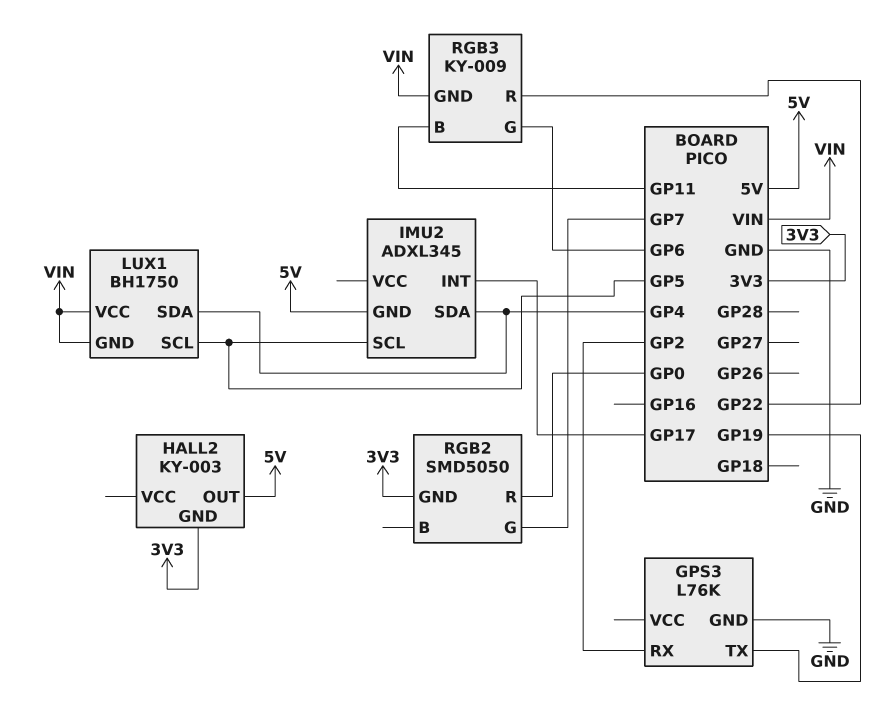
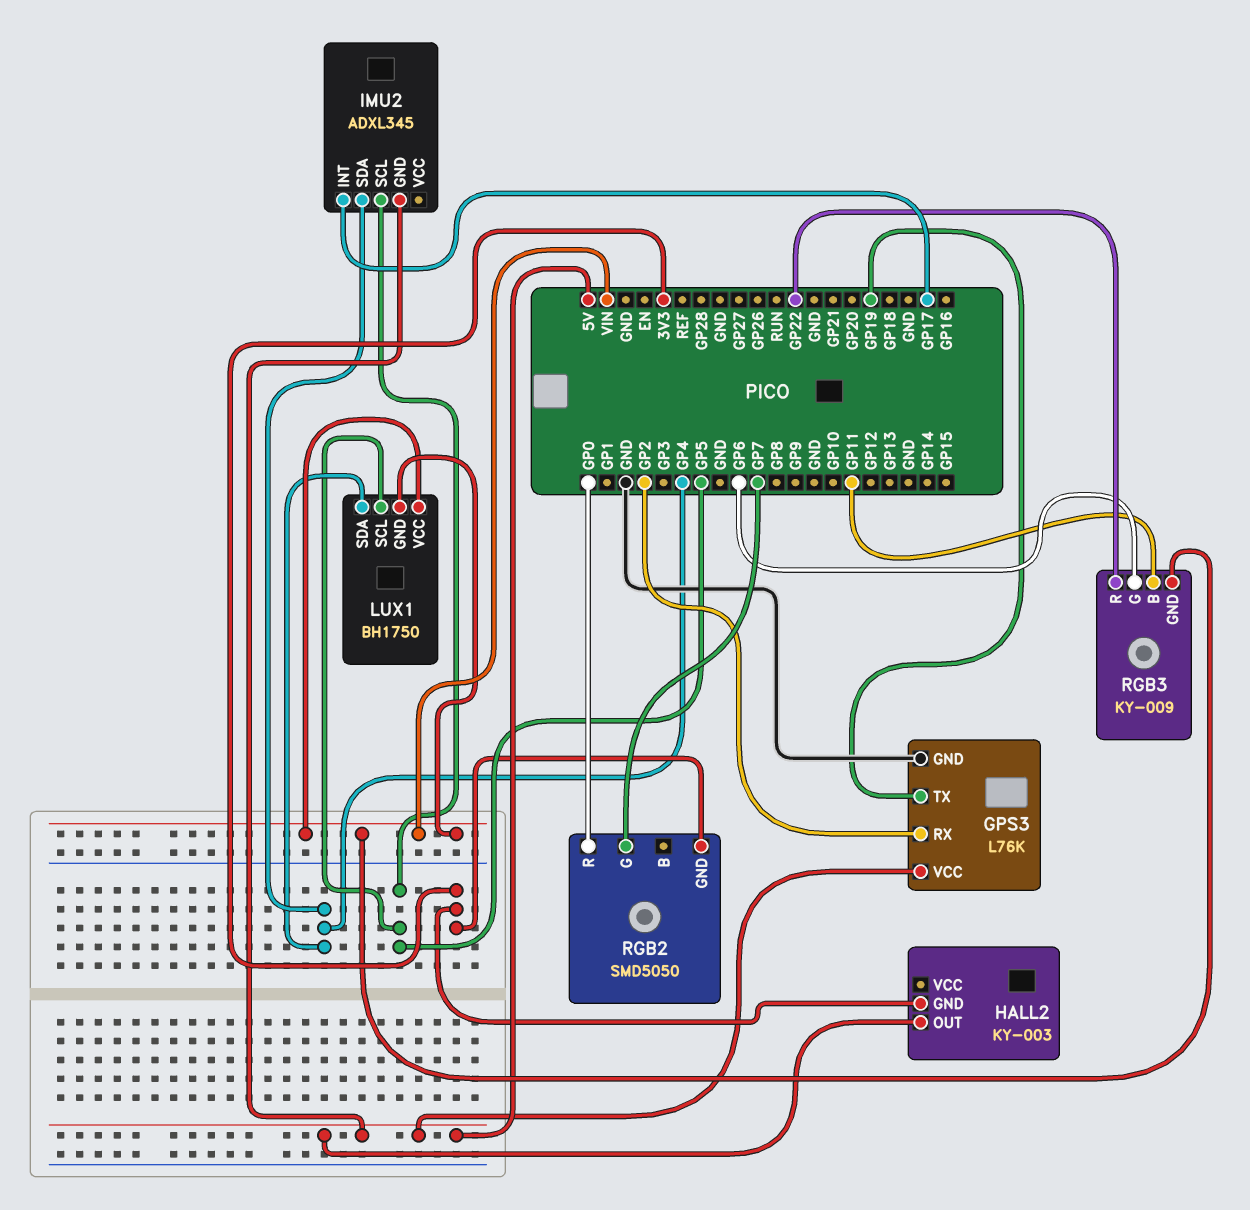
GPS3 pin VCC: none -> 5V

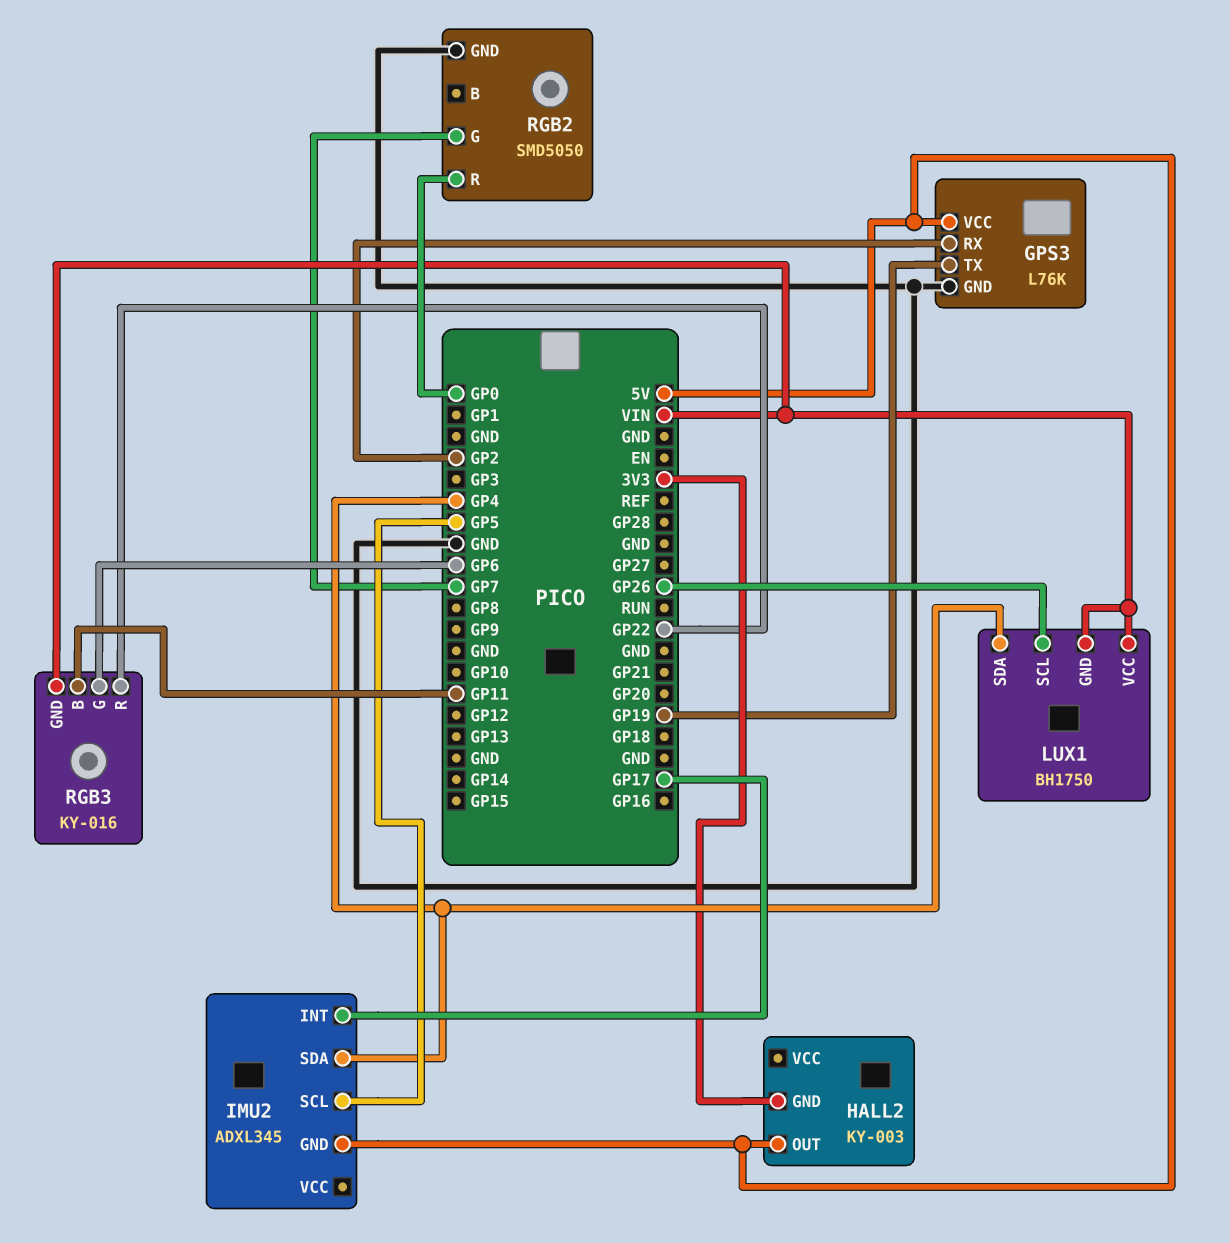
LUX1 pin SCL: GP5 -> GP26
RGB2 pin GND: 3V3 -> GND
RGB3: KY-009 -> KY-016

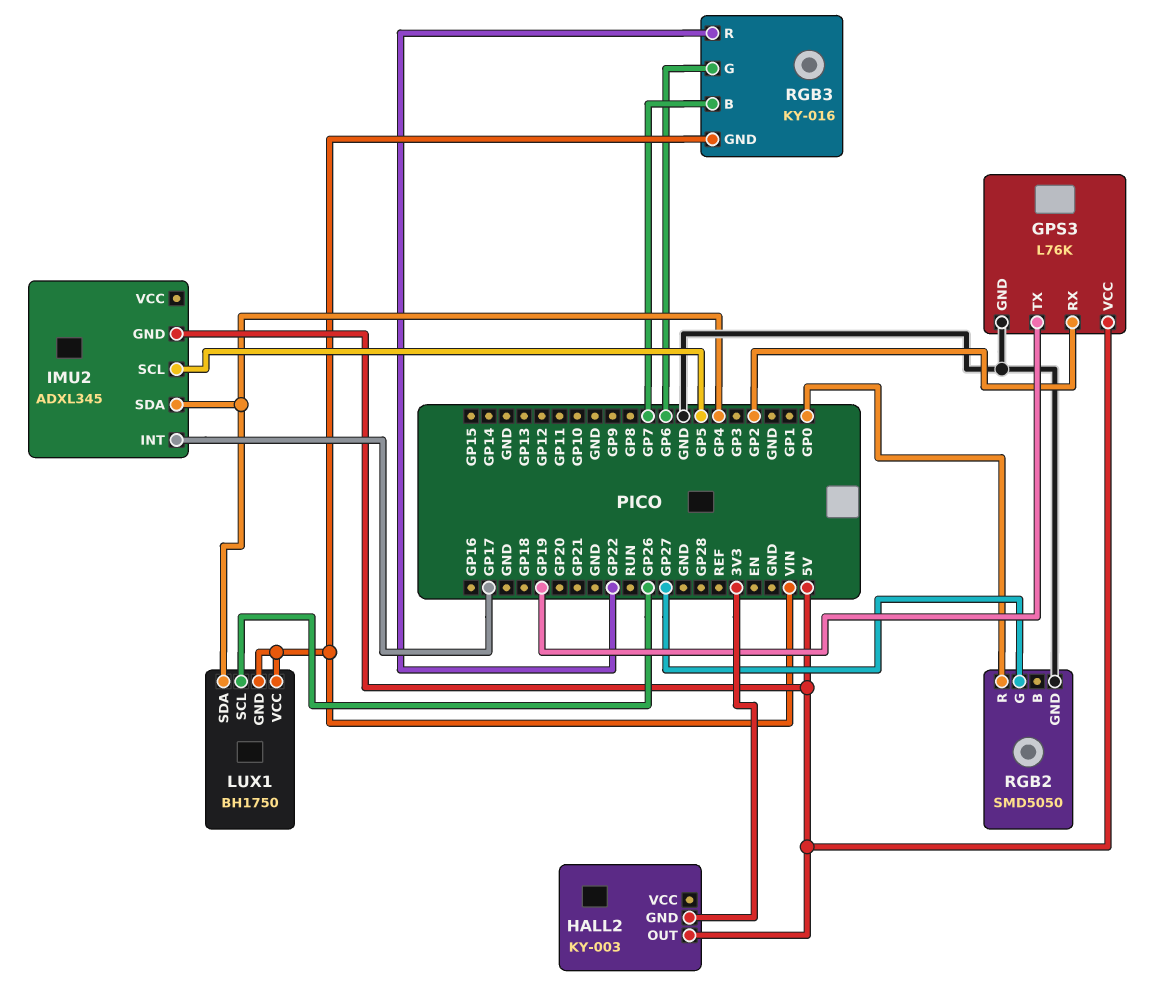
RGB2 pin G: GP7 -> GP27
RGB3 pin B: GP11 -> GP7

